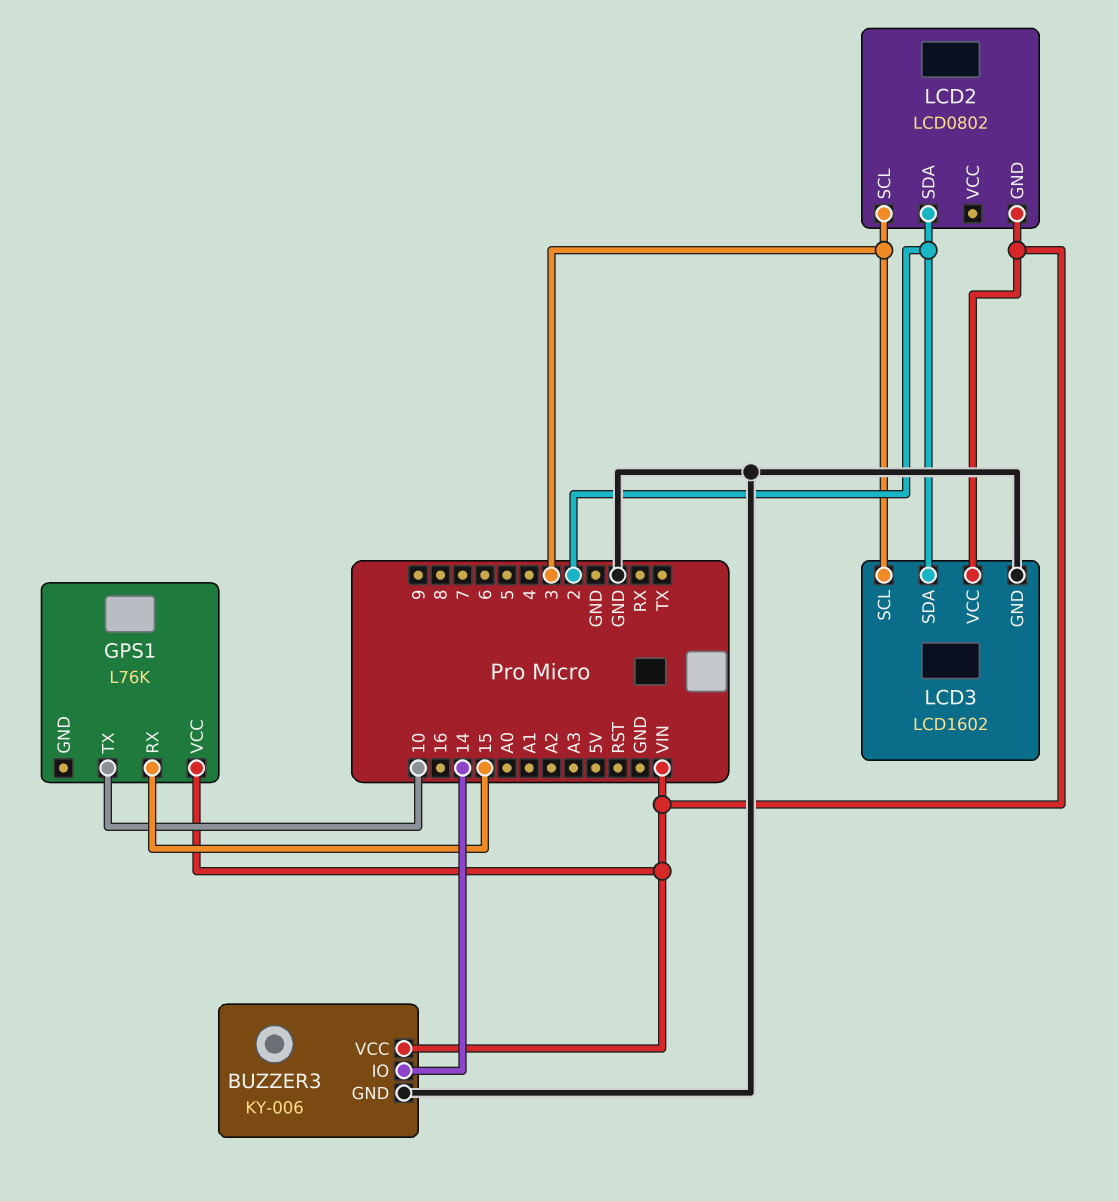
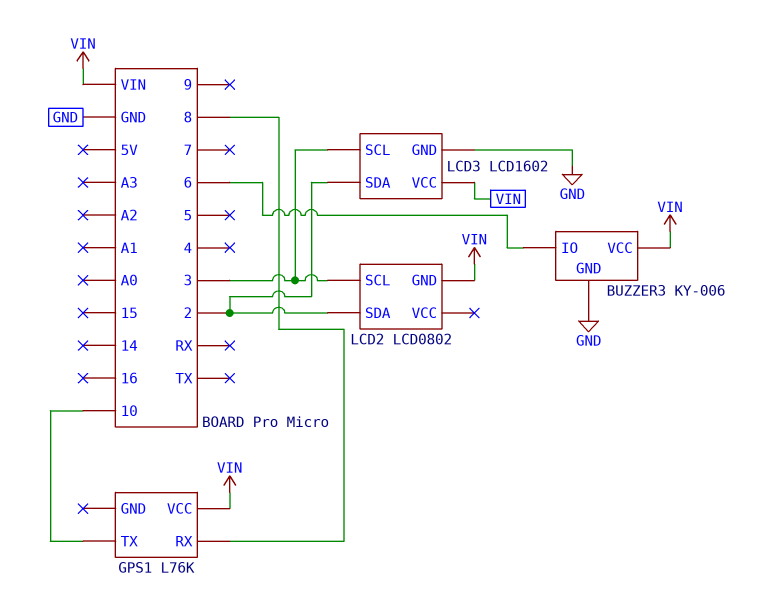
BUZZER3 pin IO: 14 -> 6
GPS1 pin RX: 15 -> 8

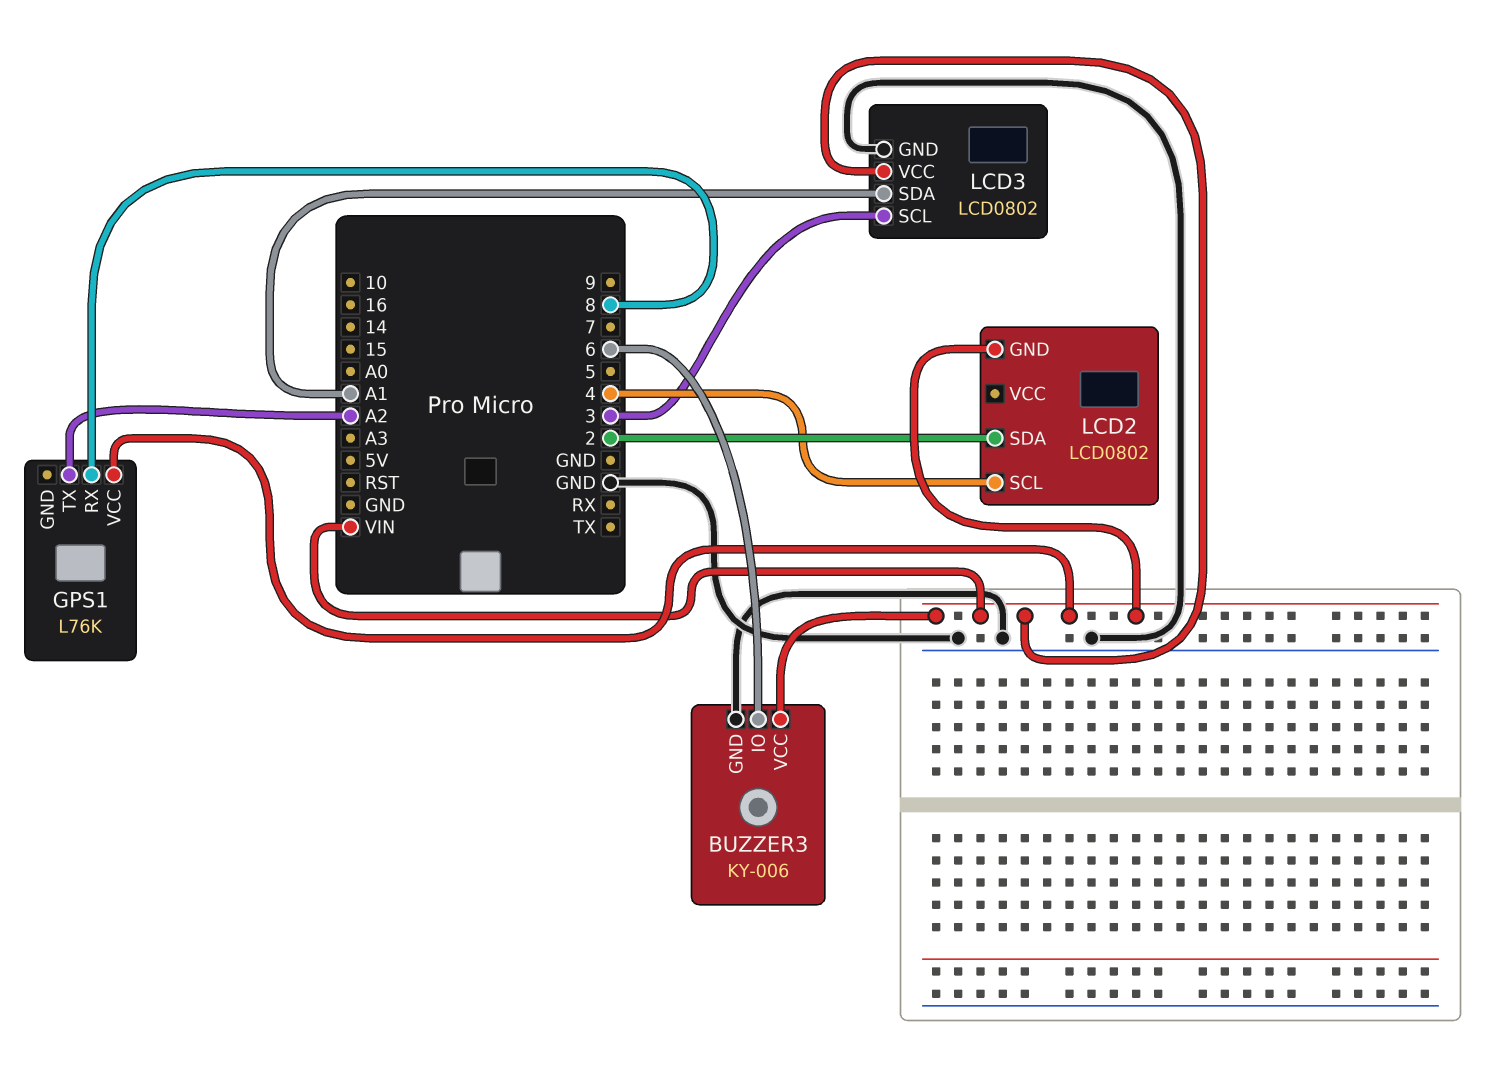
GPS1 pin TX: 10 -> A2
LCD2 pin SCL: 3 -> 4
LCD3: LCD1602 -> LCD0802
LCD3 pin SDA: 2 -> A1

